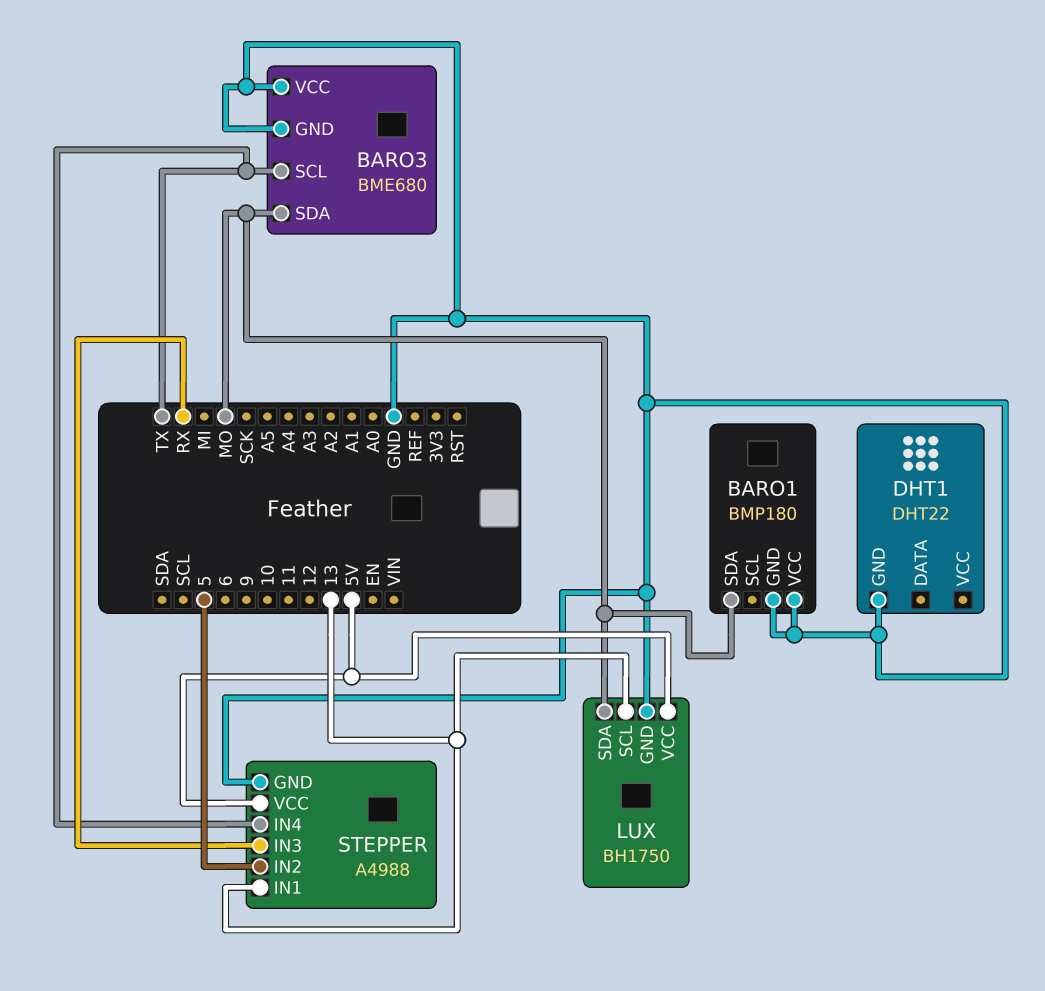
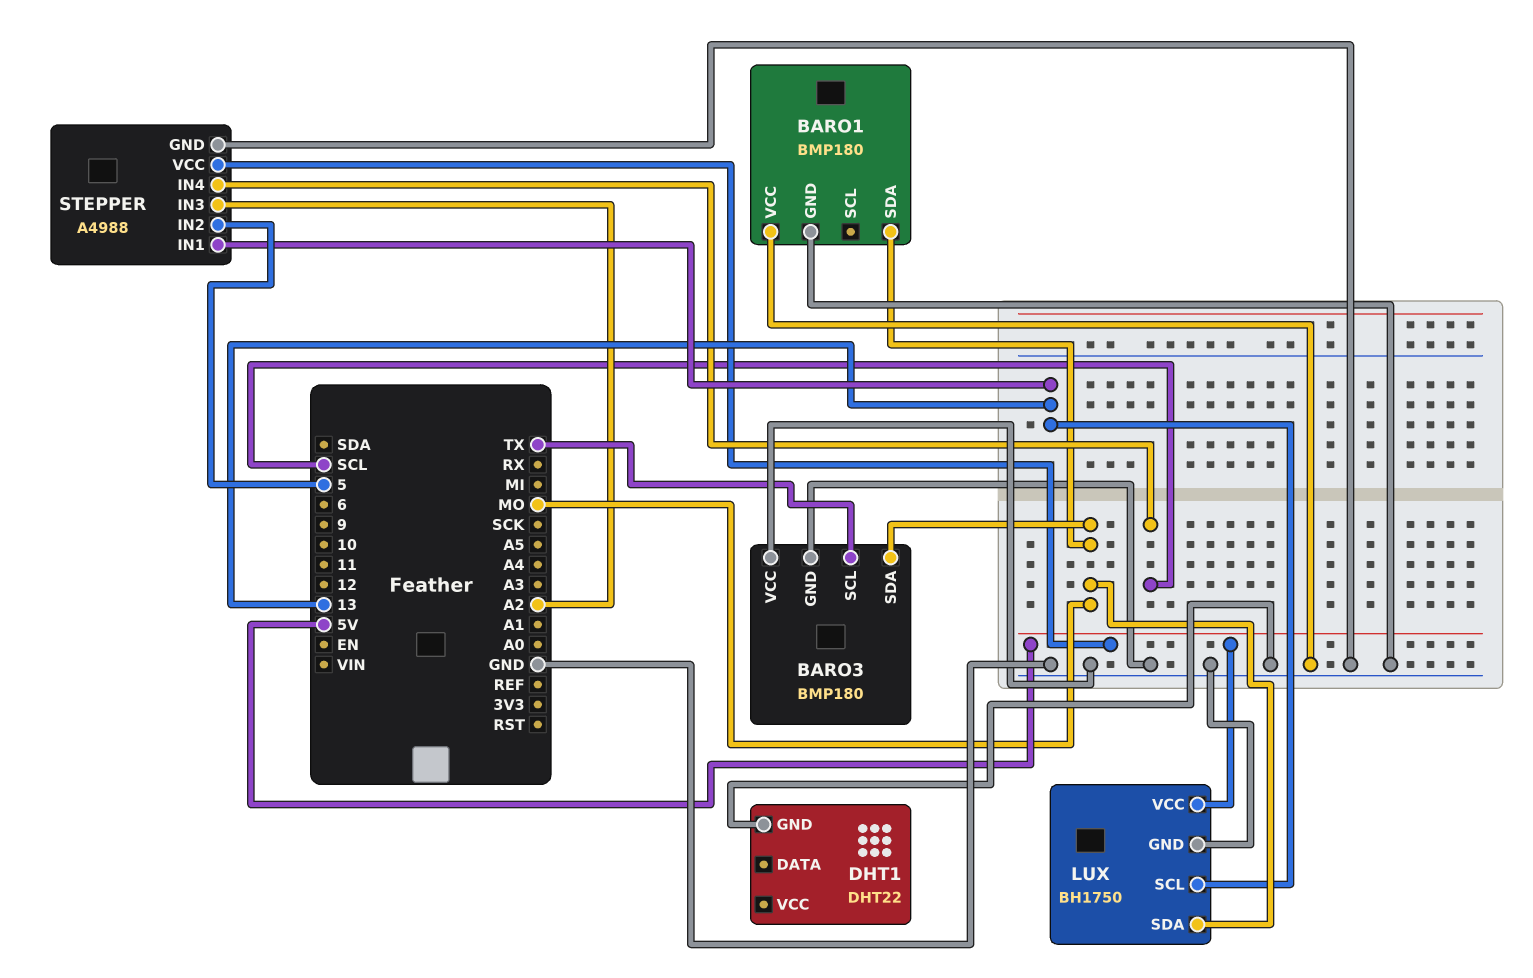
BARO3: BME680 -> BMP180
STEPPER pin IN3: RX -> A2
STEPPER pin IN4: TX -> SCL

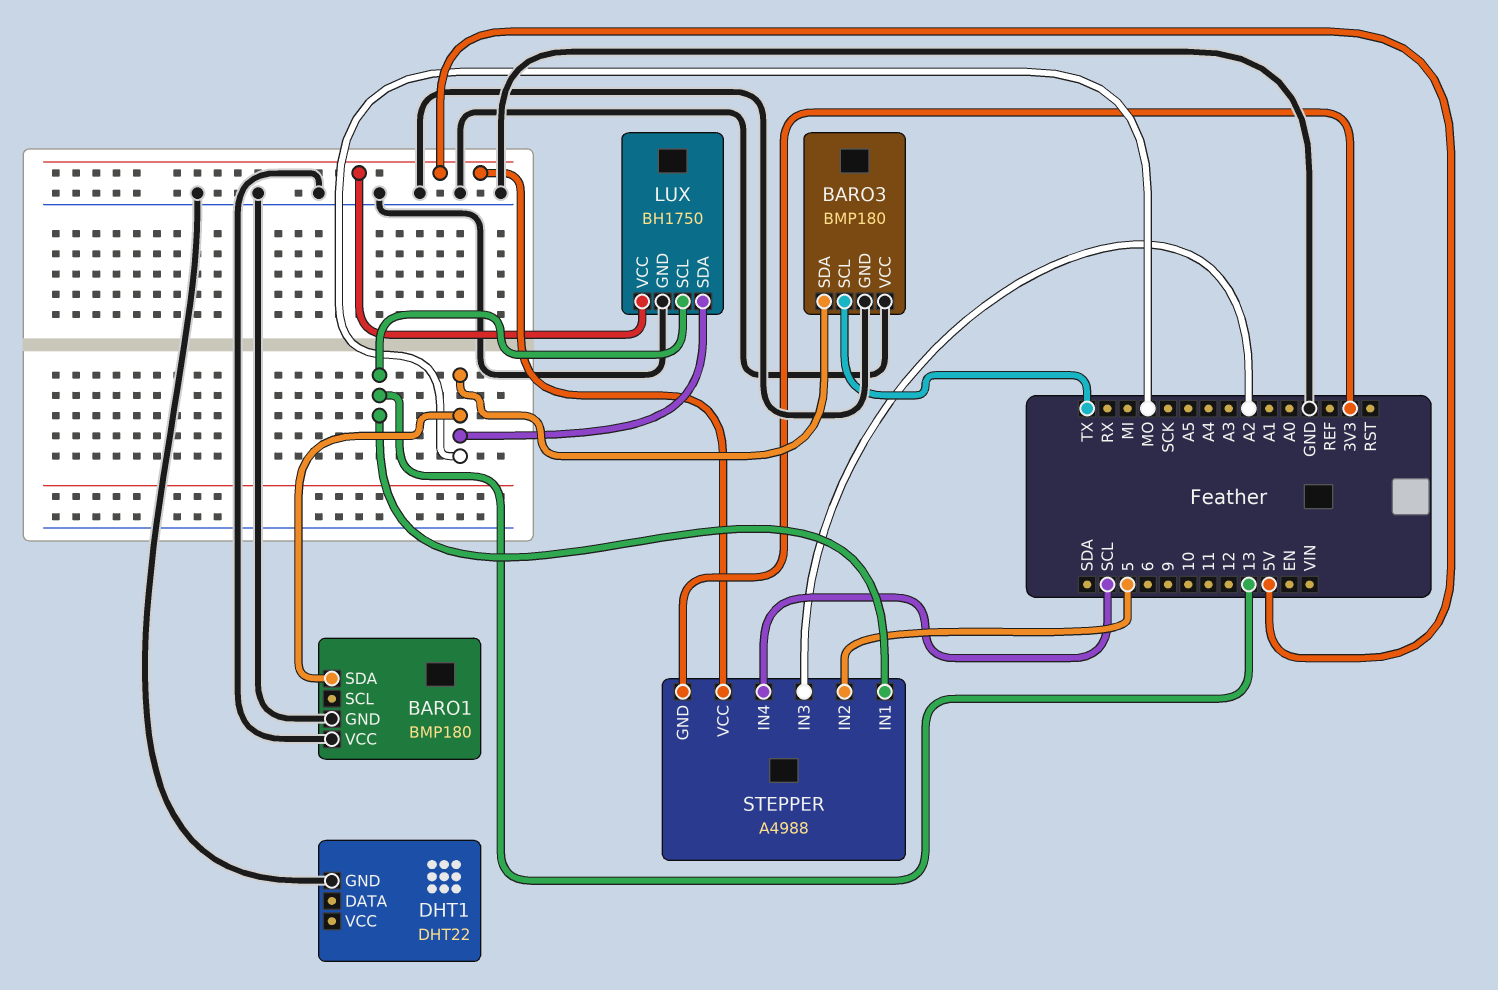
STEPPER pin GND: GND -> 3V3

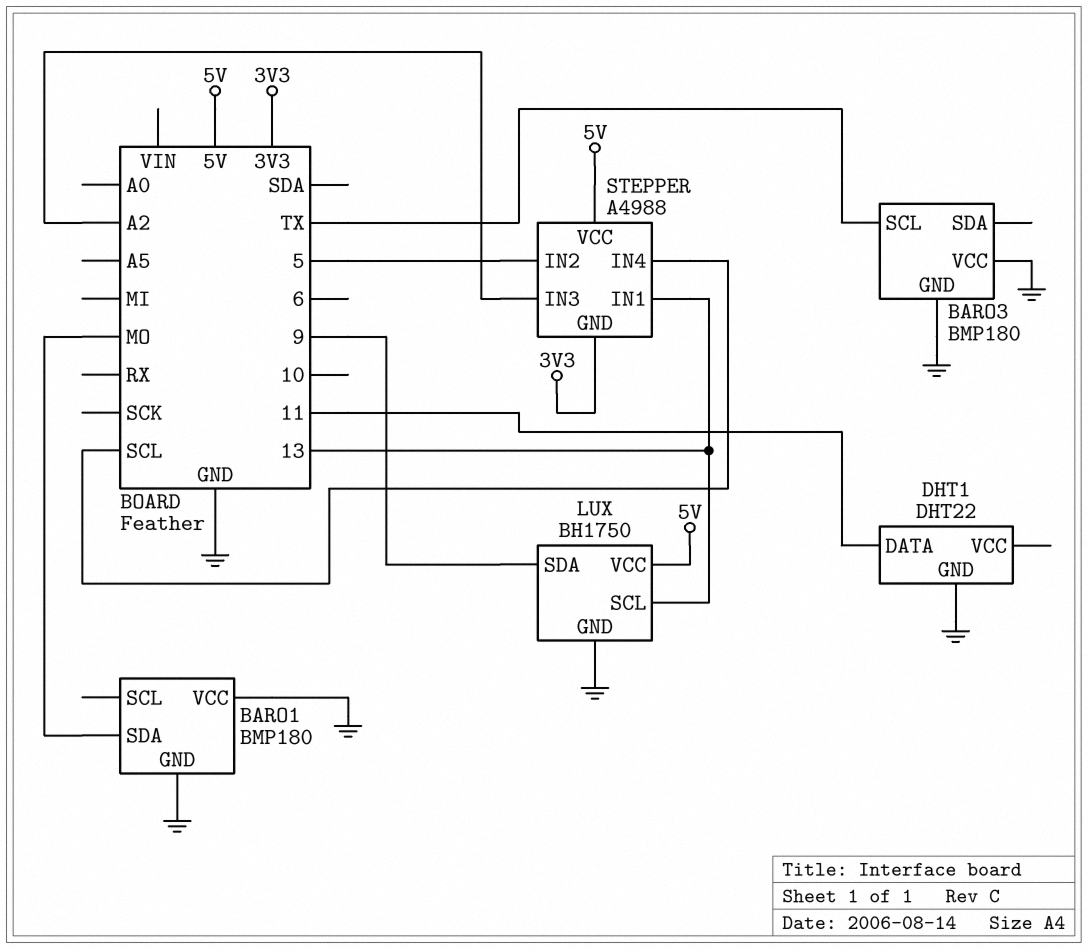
BARO3 pin SDA: MO -> none
DHT1 pin DATA: none -> 11
LUX pin SDA: MO -> 9

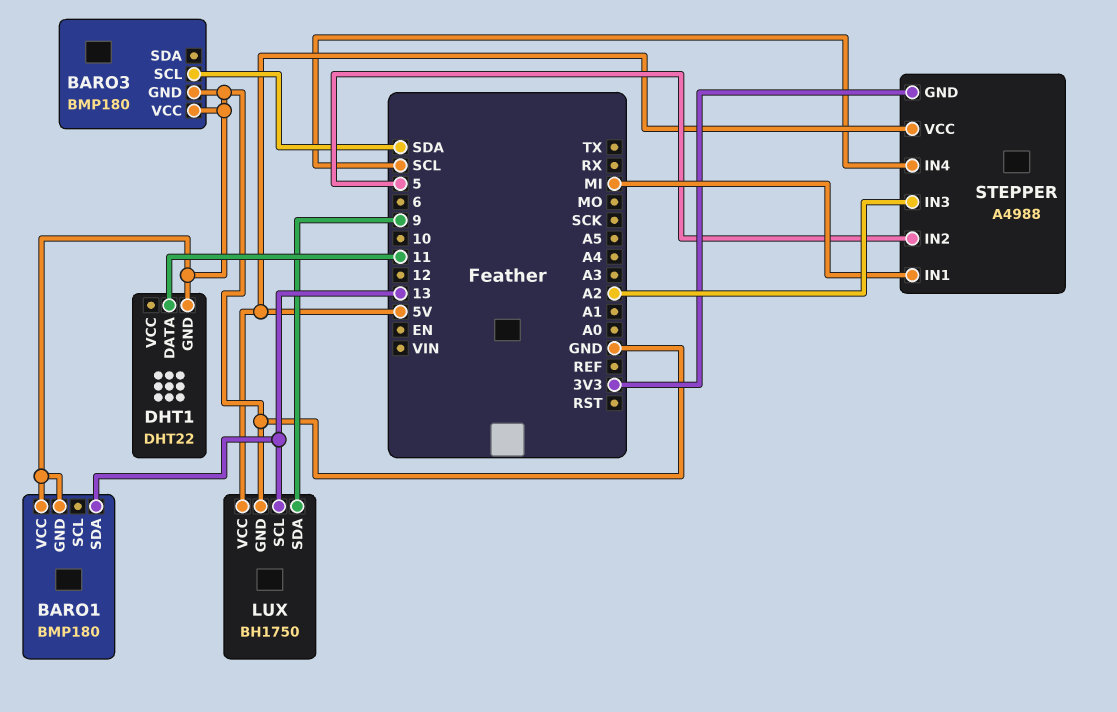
BARO1 pin SDA: MO -> 13
BARO3 pin SCL: TX -> SDA
STEPPER pin IN1: 13 -> MI

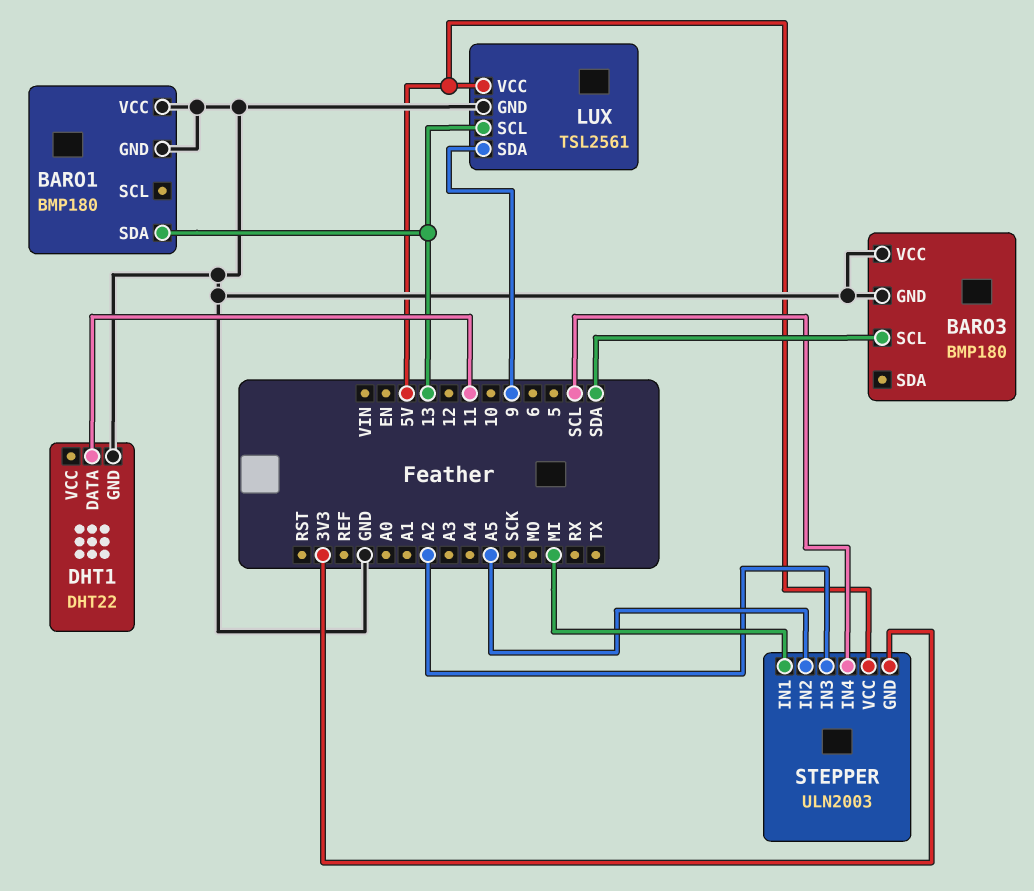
LUX: BH1750 -> TSL2561
STEPPER: A4988 -> ULN2003
STEPPER pin IN2: 5 -> A5

